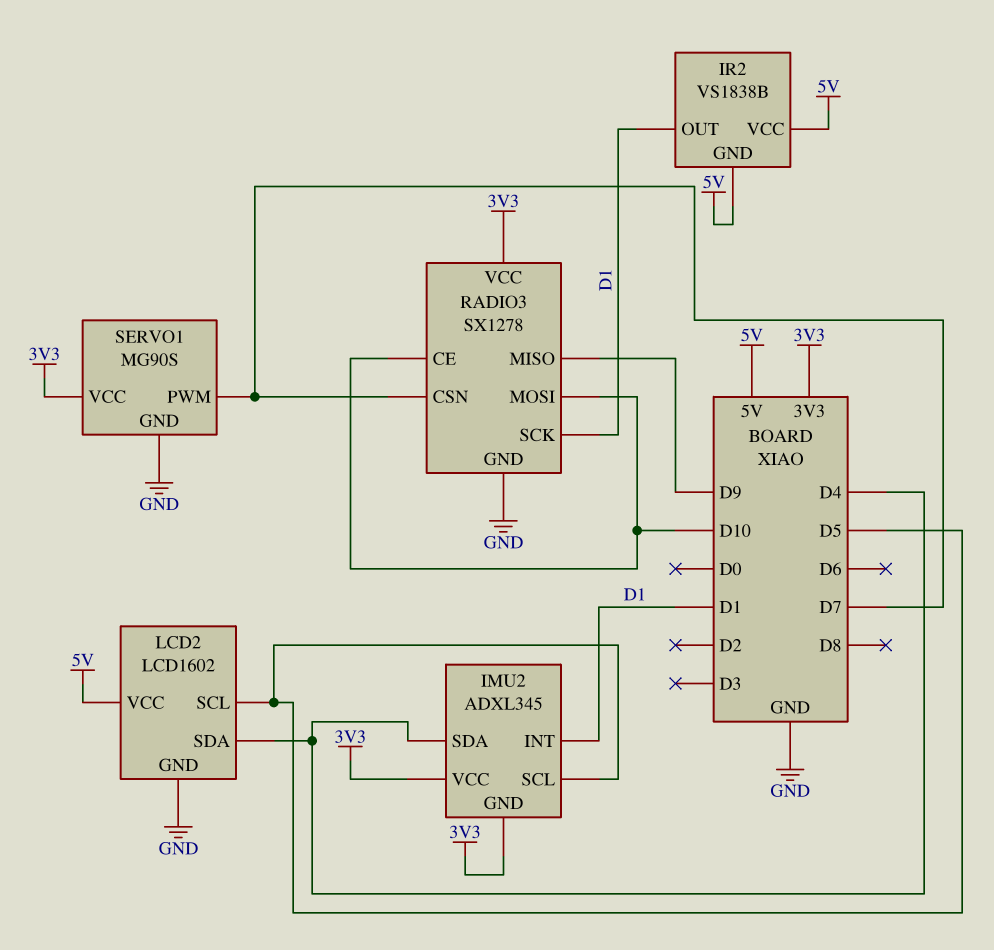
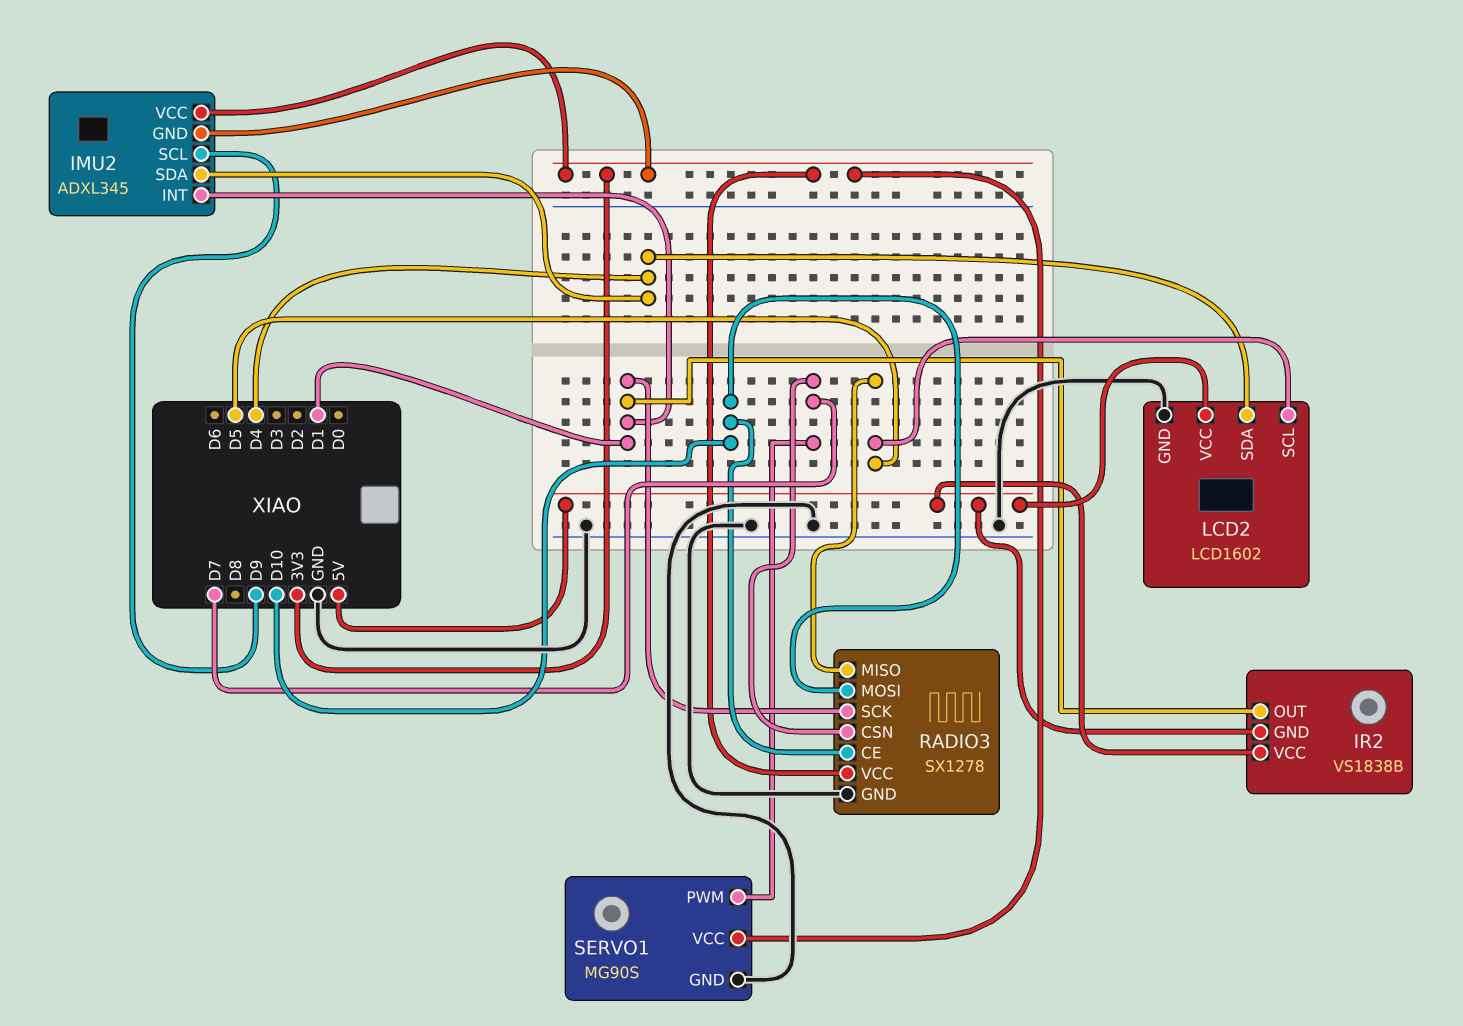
IMU2 pin SCL: D5 -> D9
RADIO3 pin MISO: D9 -> D5

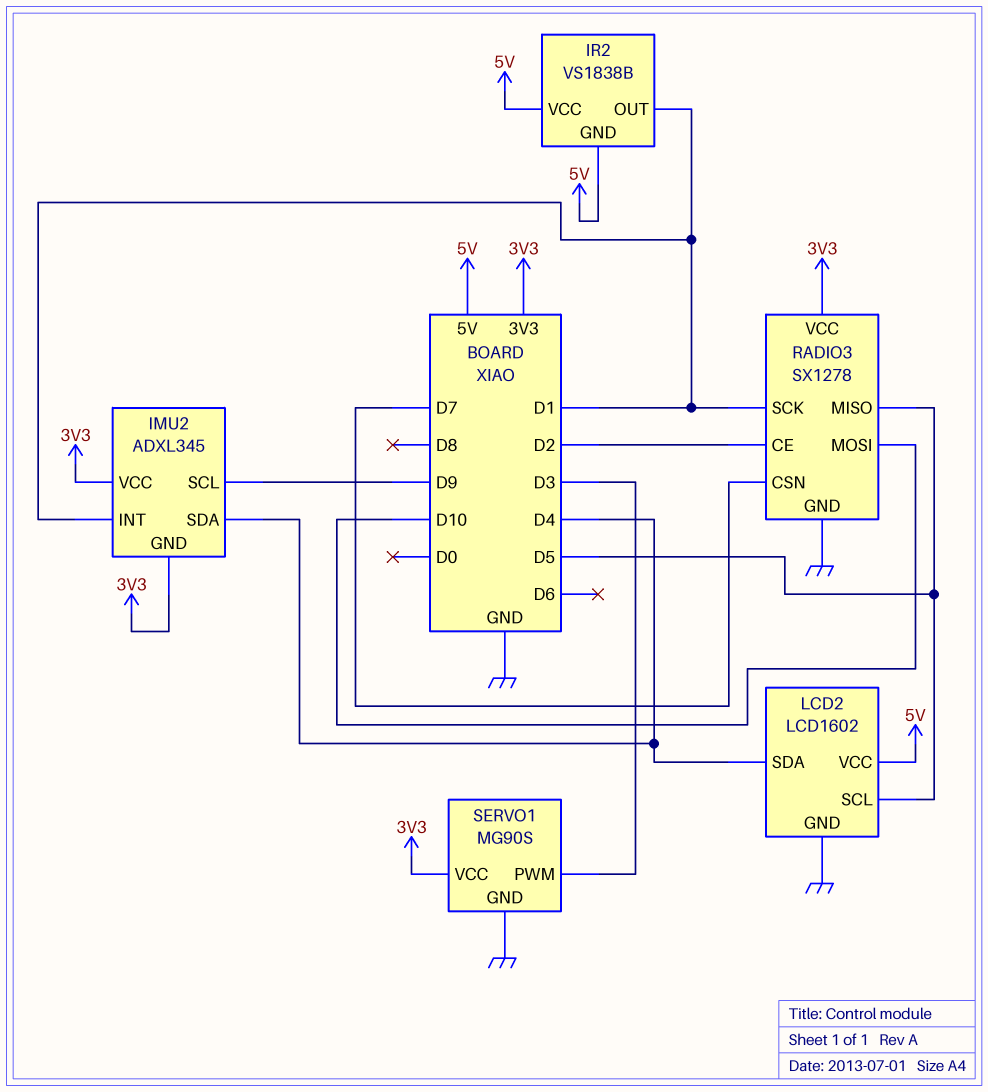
RADIO3 pin CE: D10 -> D2
SERVO1 pin PWM: D7 -> D3

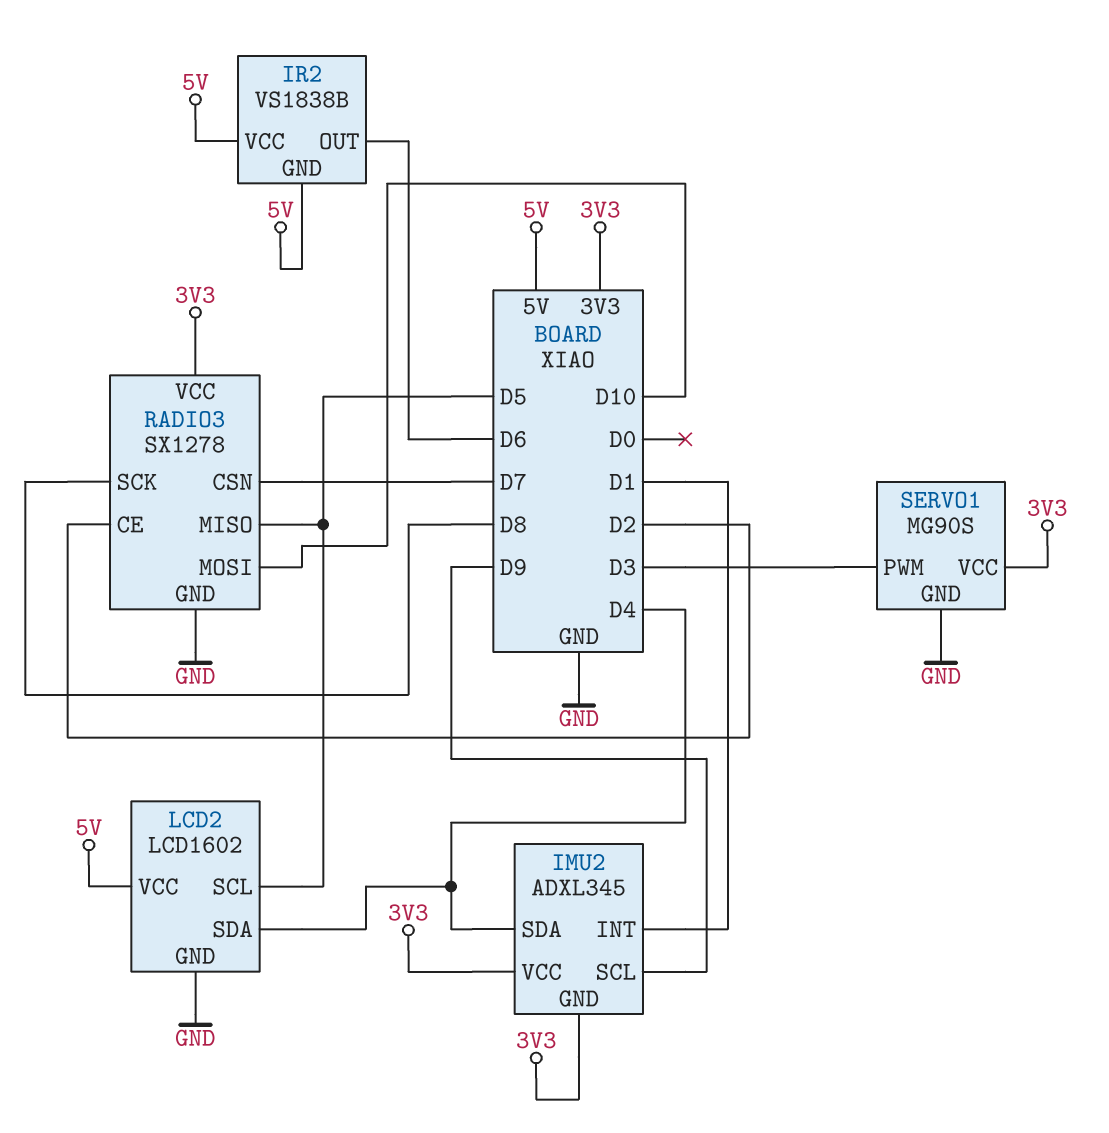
IR2 pin OUT: D1 -> D6
RADIO3 pin SCK: D1 -> D8

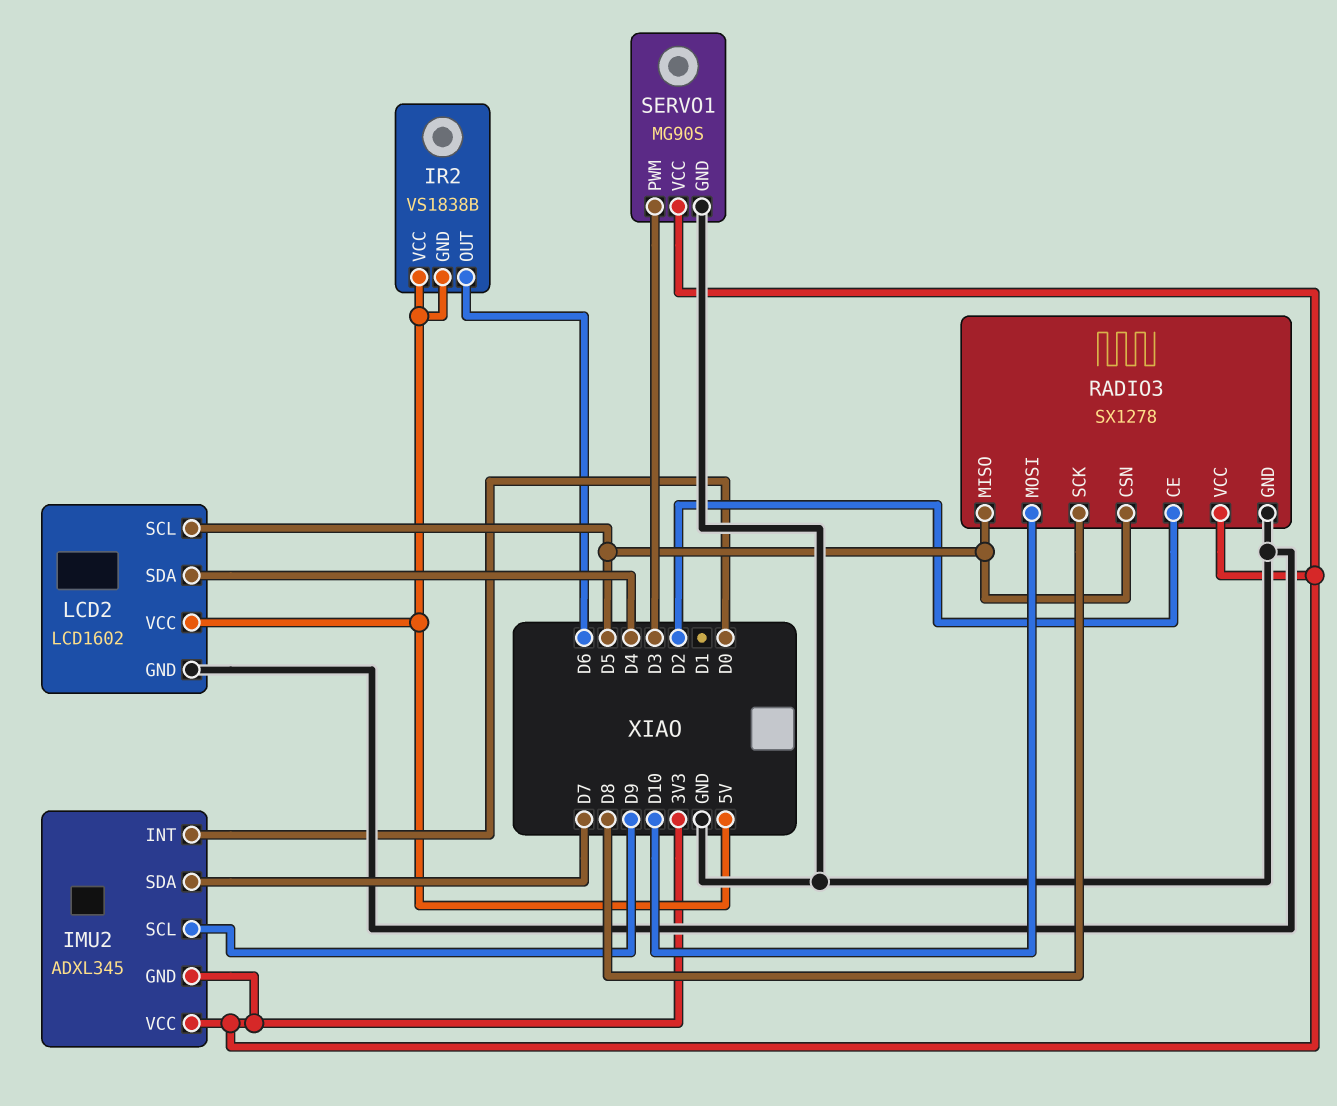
IMU2 pin INT: D1 -> D0
IMU2 pin SDA: D4 -> D7
RADIO3 pin CSN: D7 -> D5

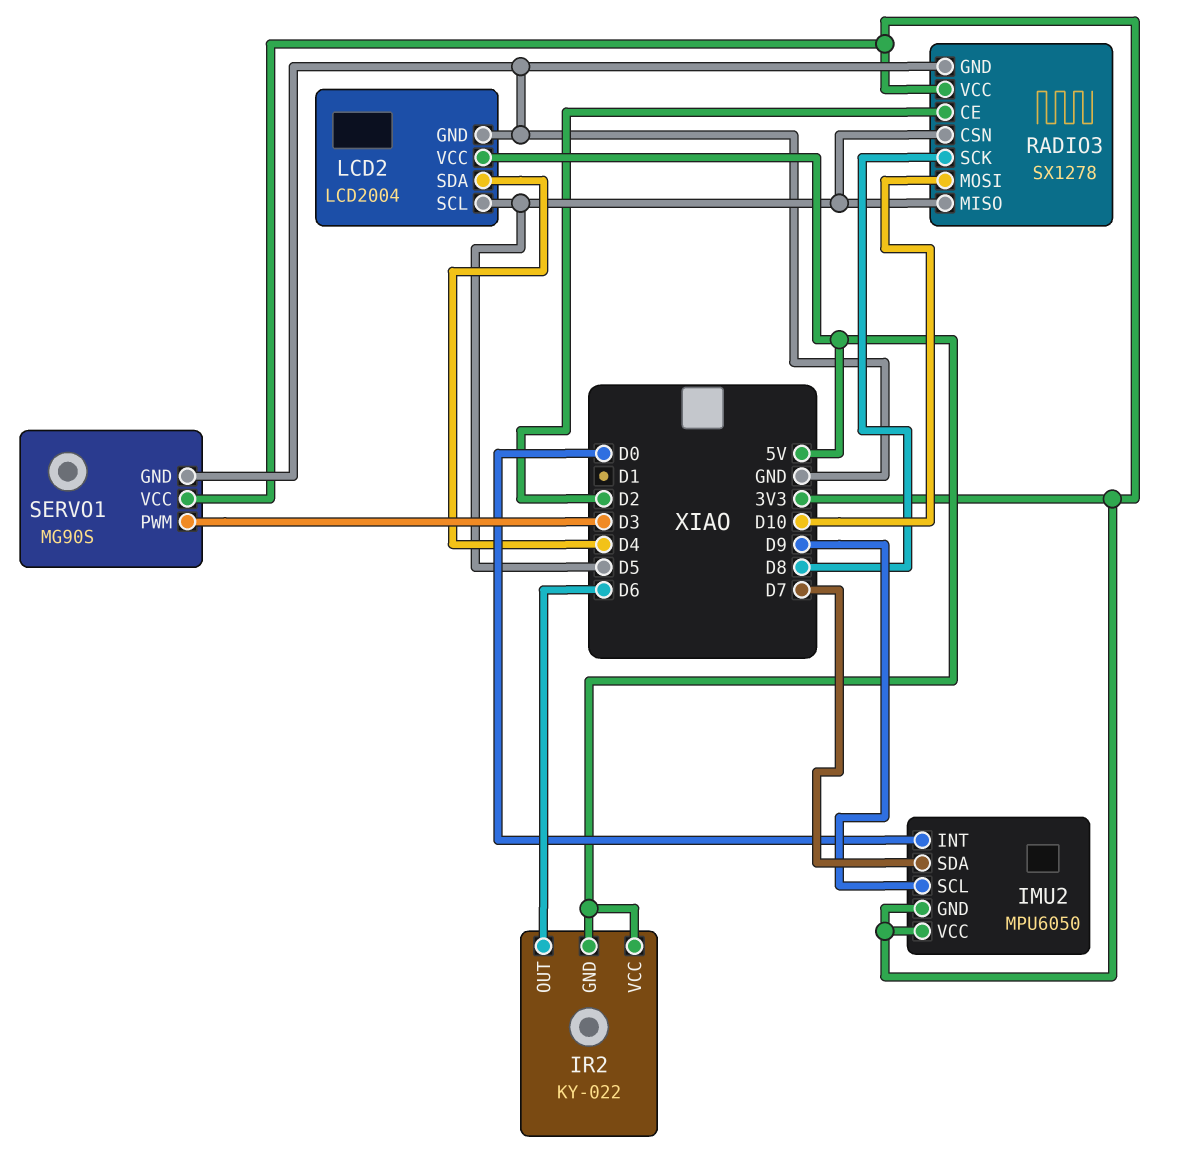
IMU2: ADXL345 -> MPU6050
IR2: VS1838B -> KY-022
LCD2: LCD1602 -> LCD2004

